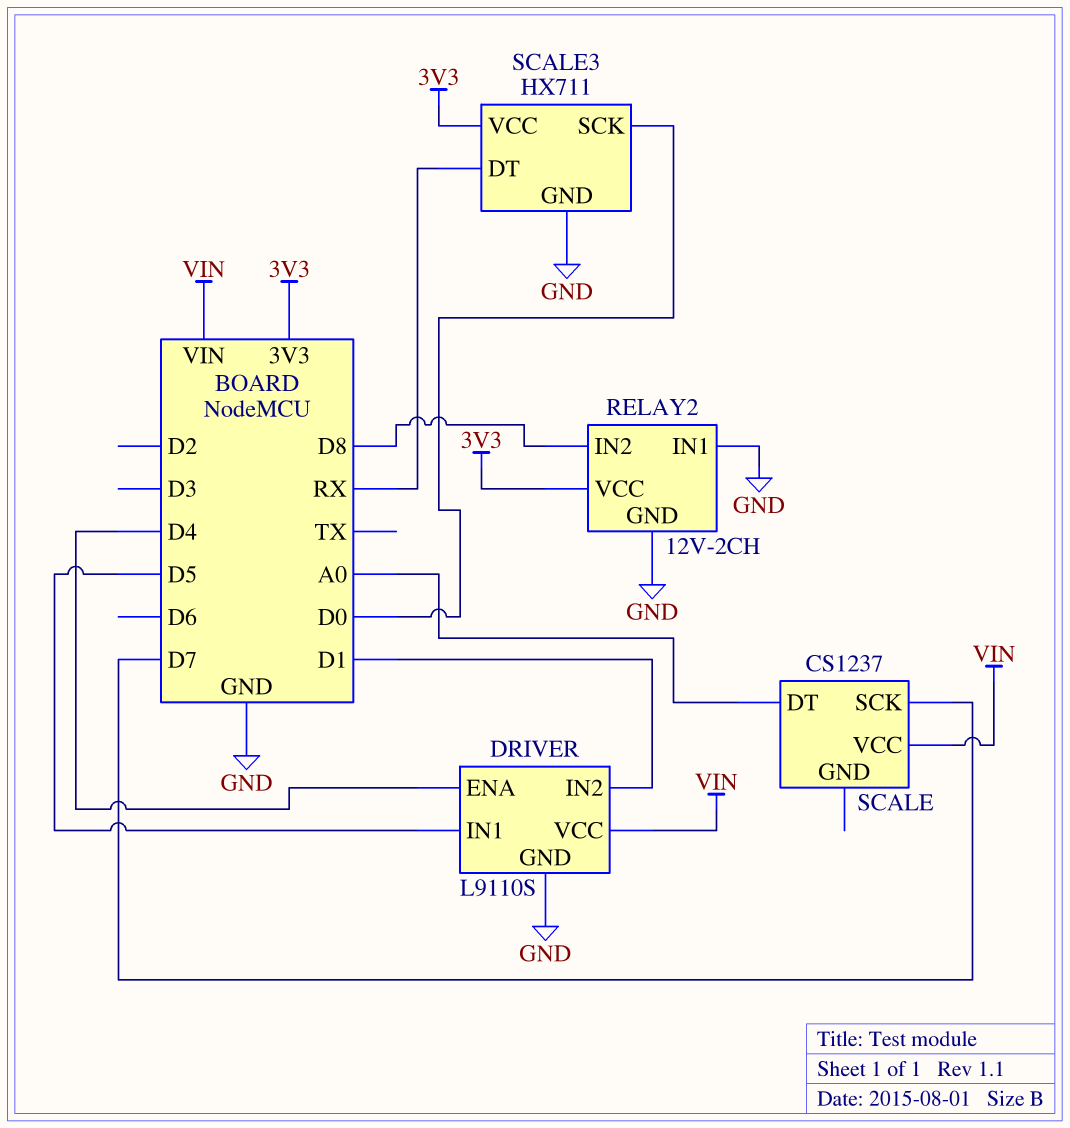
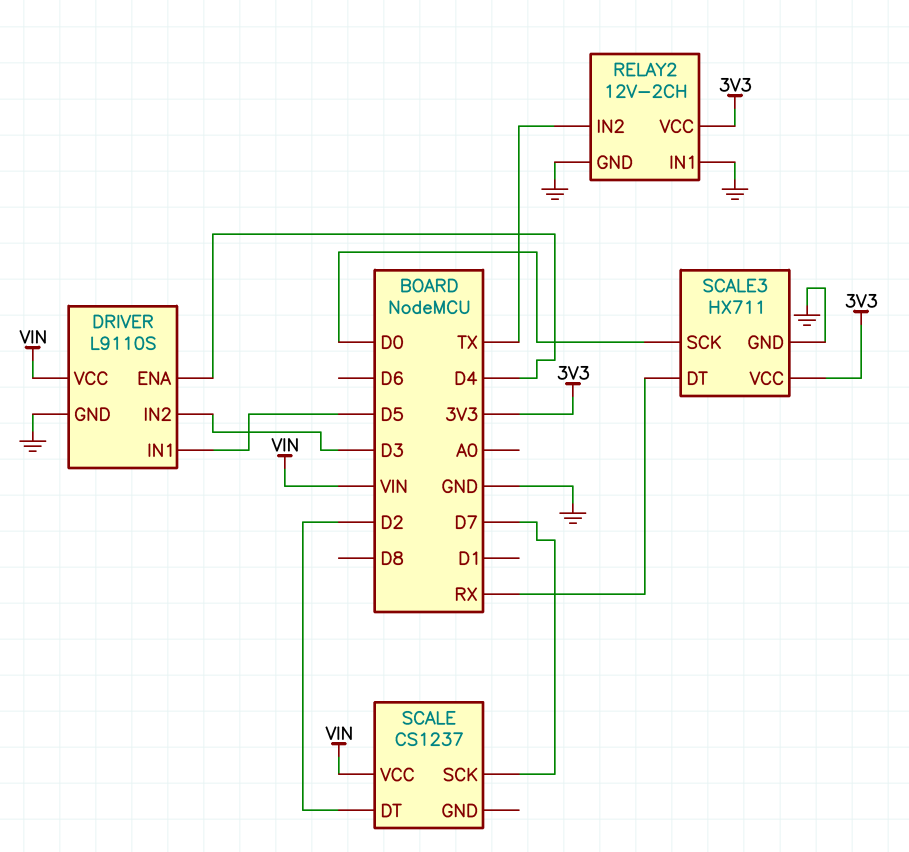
DRIVER pin IN2: D1 -> D3
RELAY2 pin IN2: D8 -> TX
SCALE pin DT: A0 -> D2

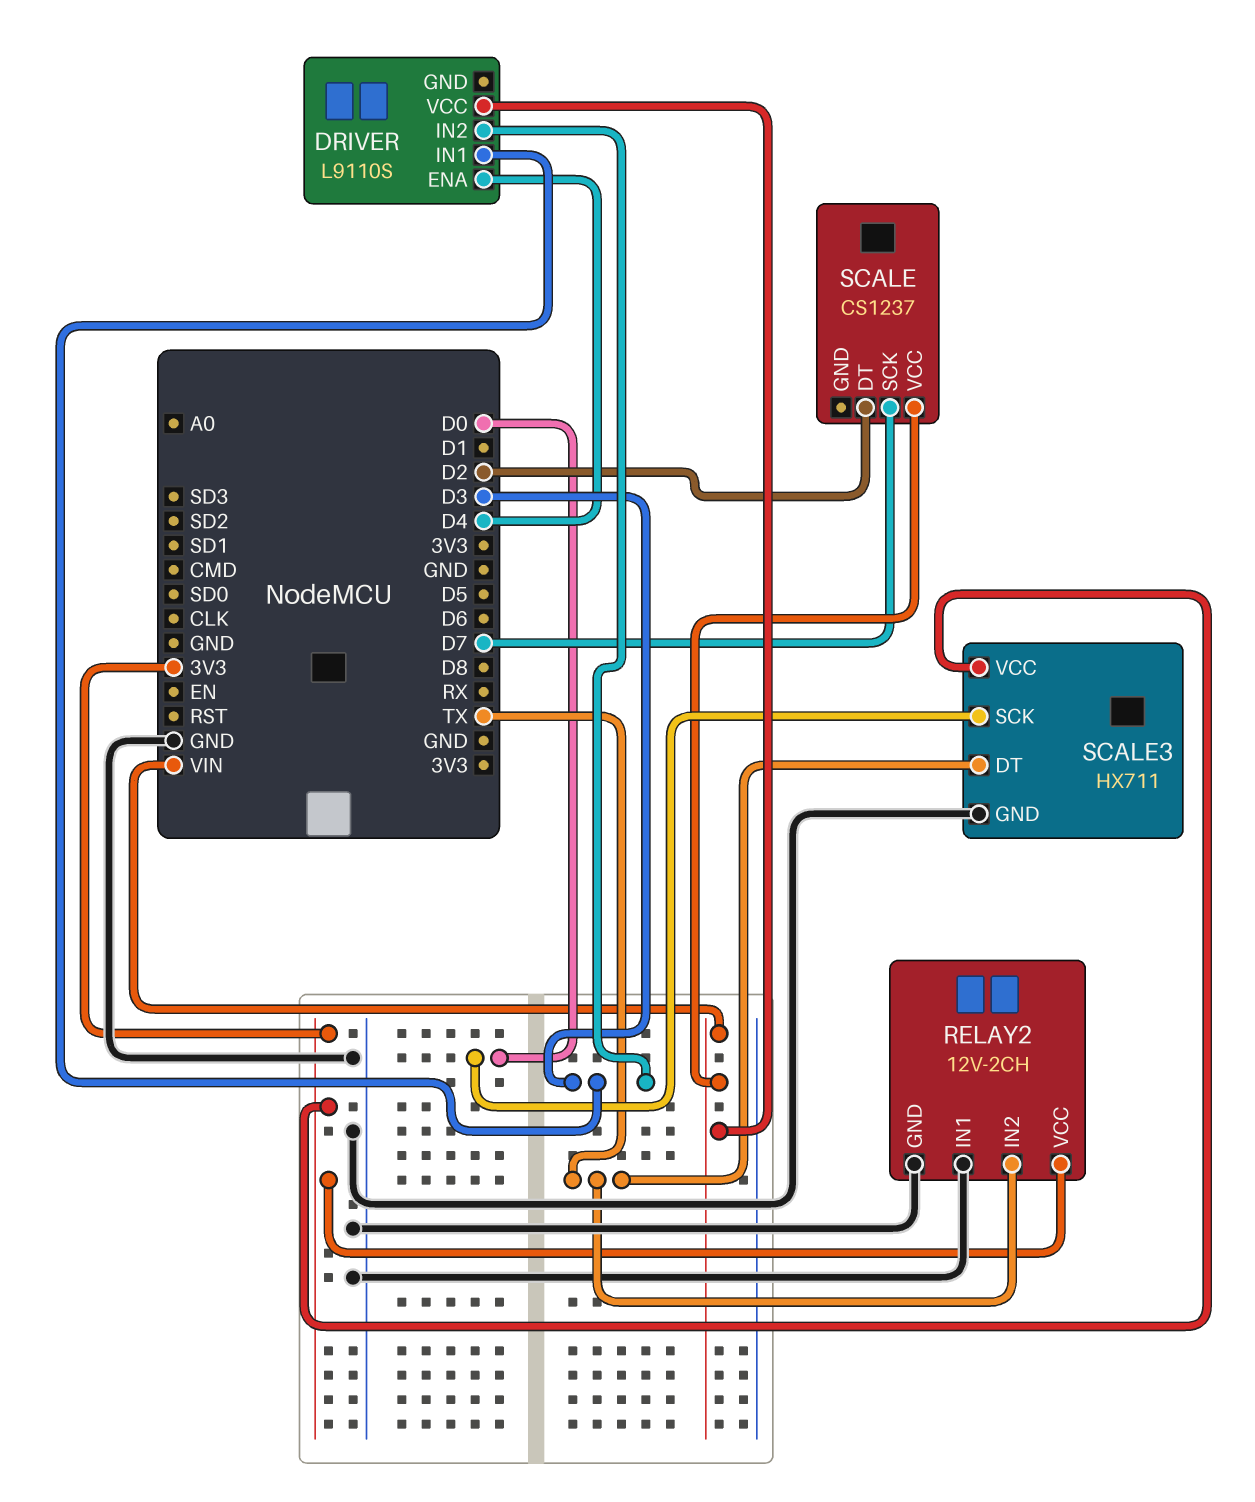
DRIVER pin GND: GND -> none
DRIVER pin IN1: D5 -> D3
SCALE3 pin DT: RX -> TX

